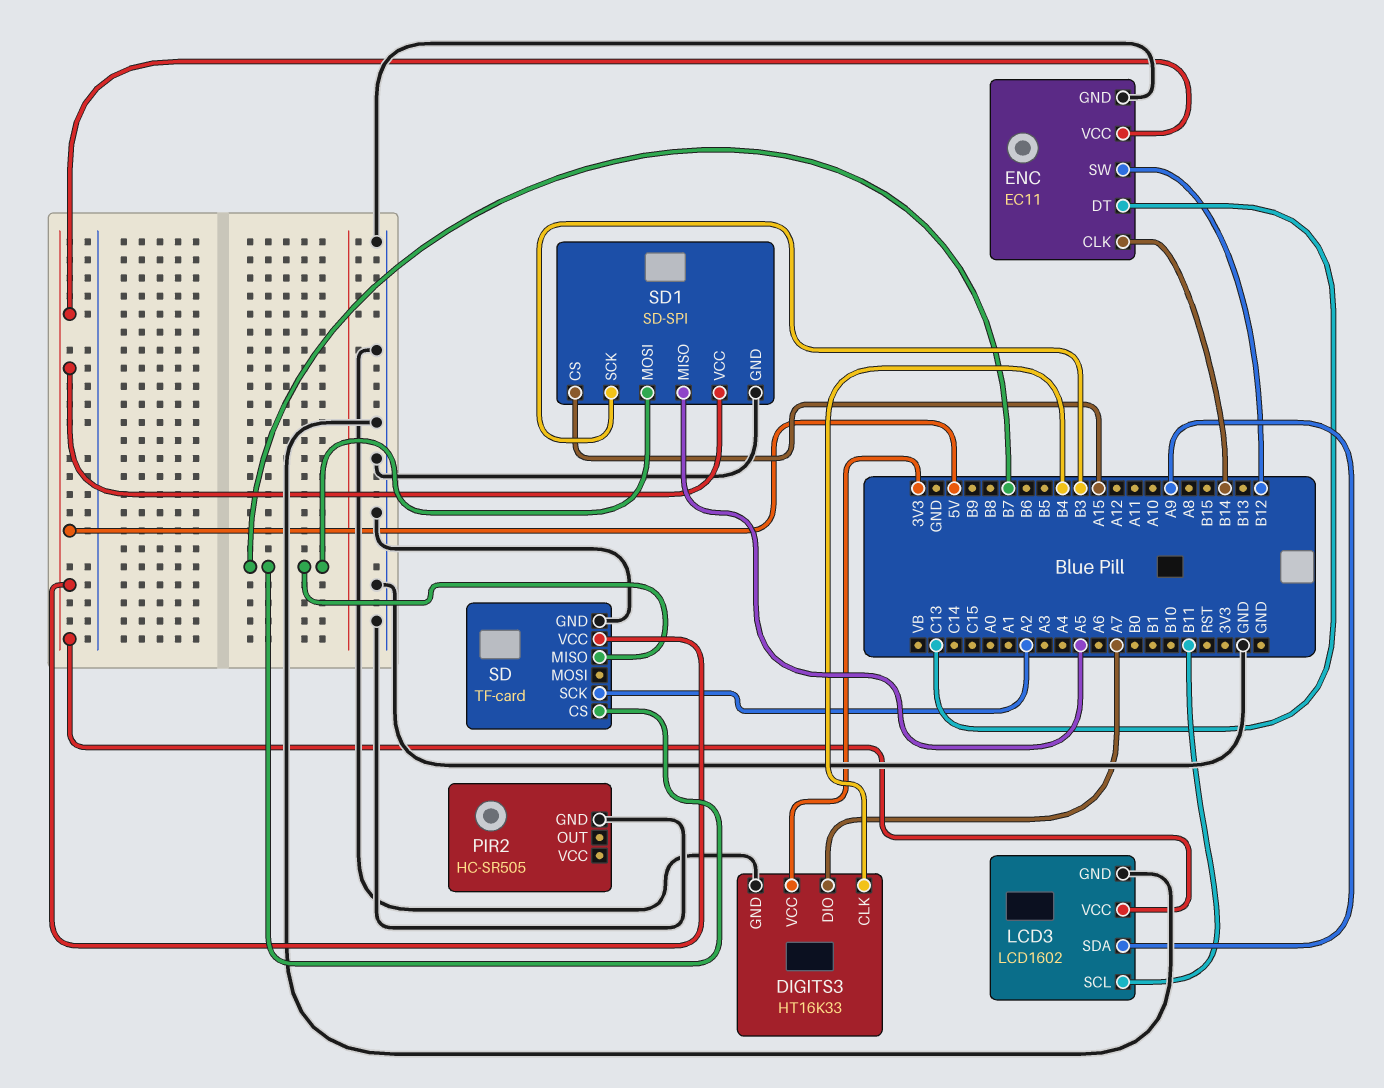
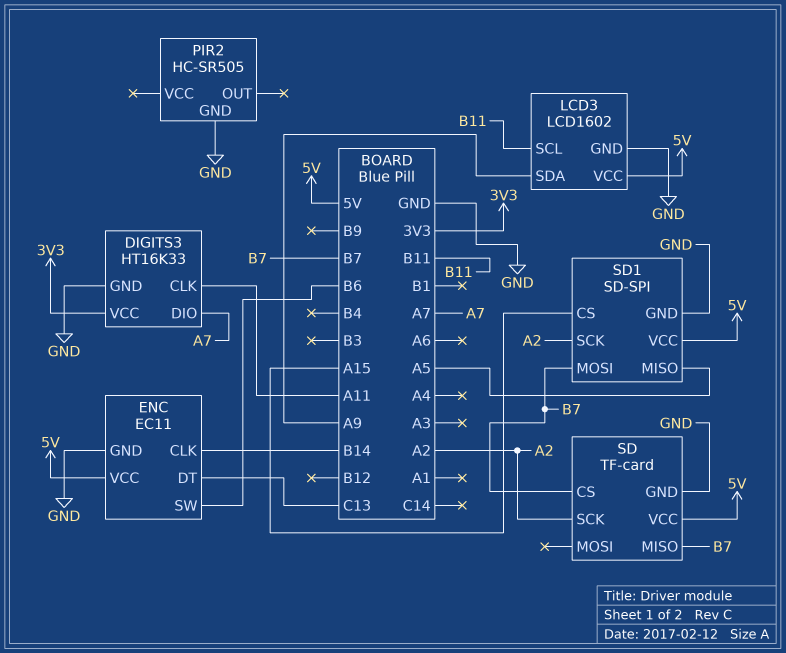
DIGITS3 pin CLK: B4 -> A11
ENC pin SW: B12 -> B6
SD1 pin SCK: B3 -> A2

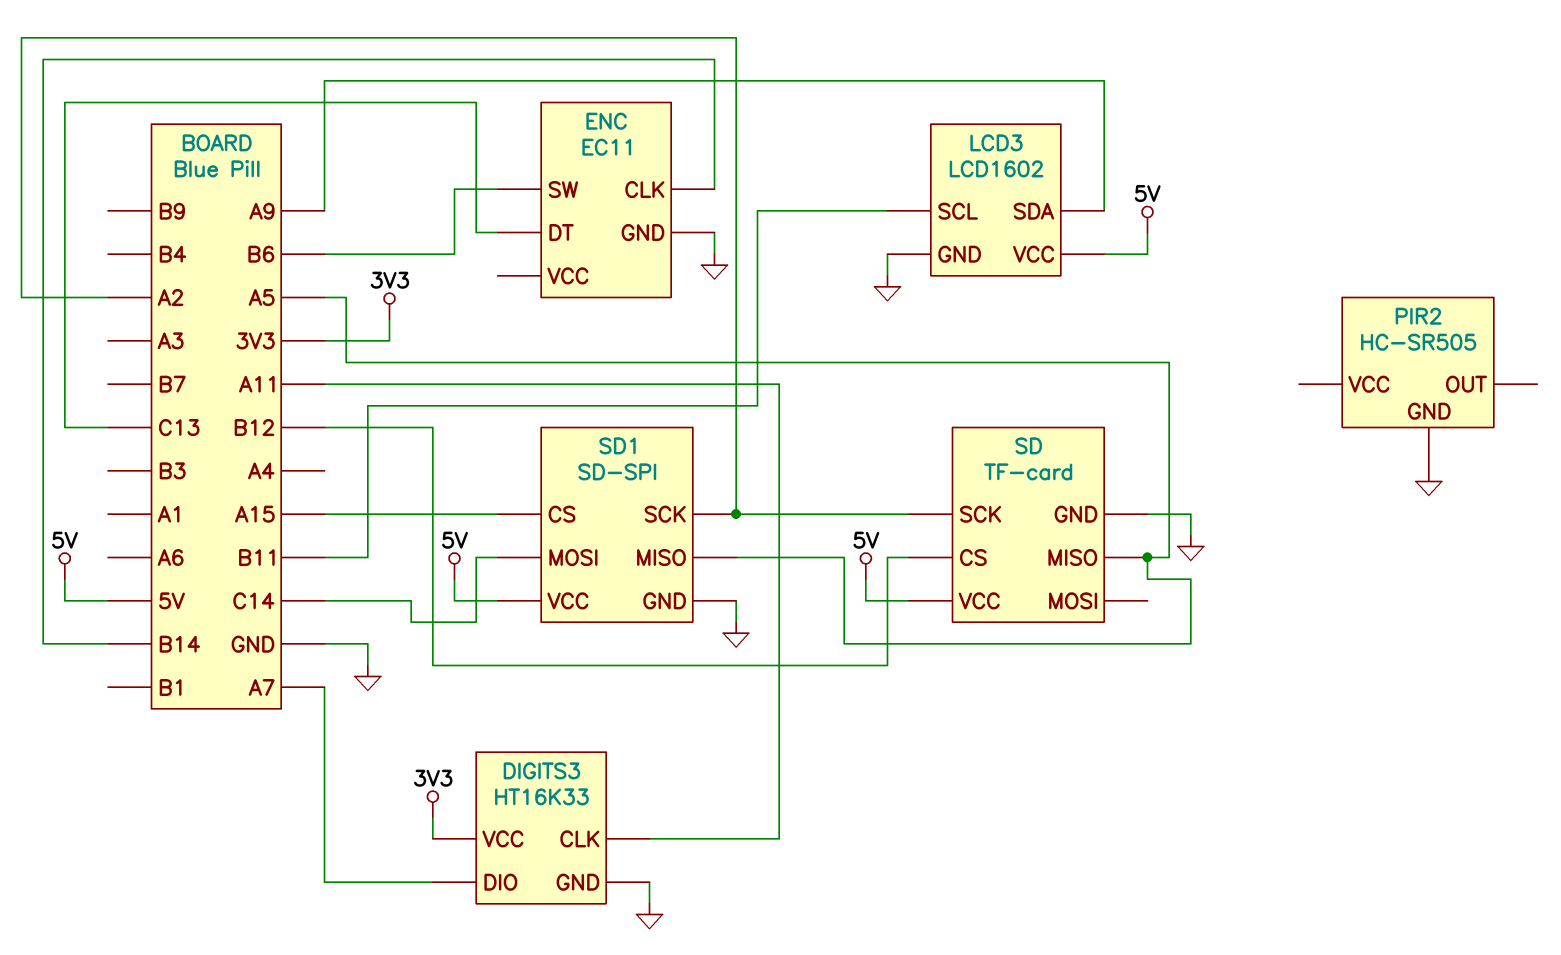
ENC pin VCC: 5V -> none
SD pin CS: B7 -> B12
SD pin MISO: B7 -> A5
SD1 pin MOSI: B7 -> C14

